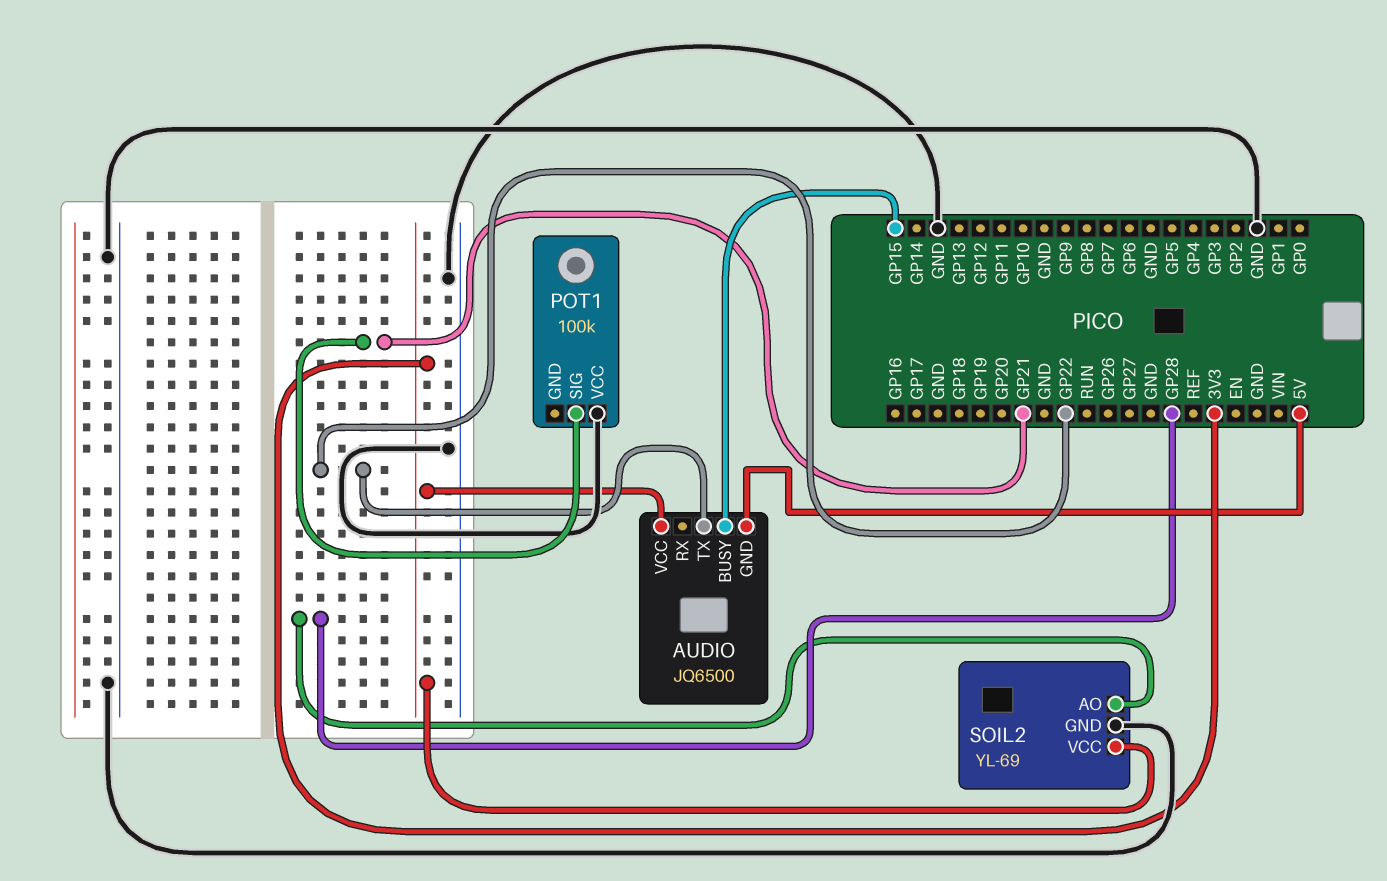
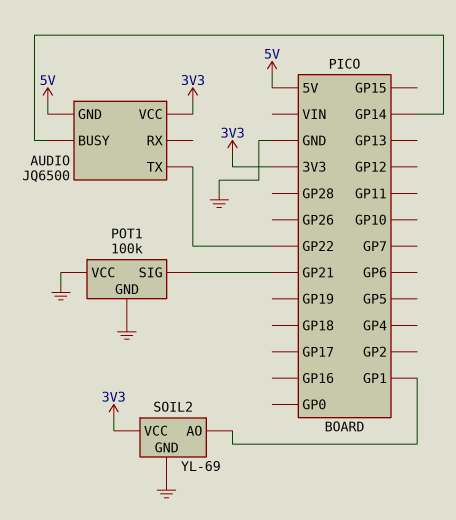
AUDIO pin BUSY: GP15 -> GP14
POT1 pin GND: none -> GND
SOIL2 pin AO: GP28 -> GP1

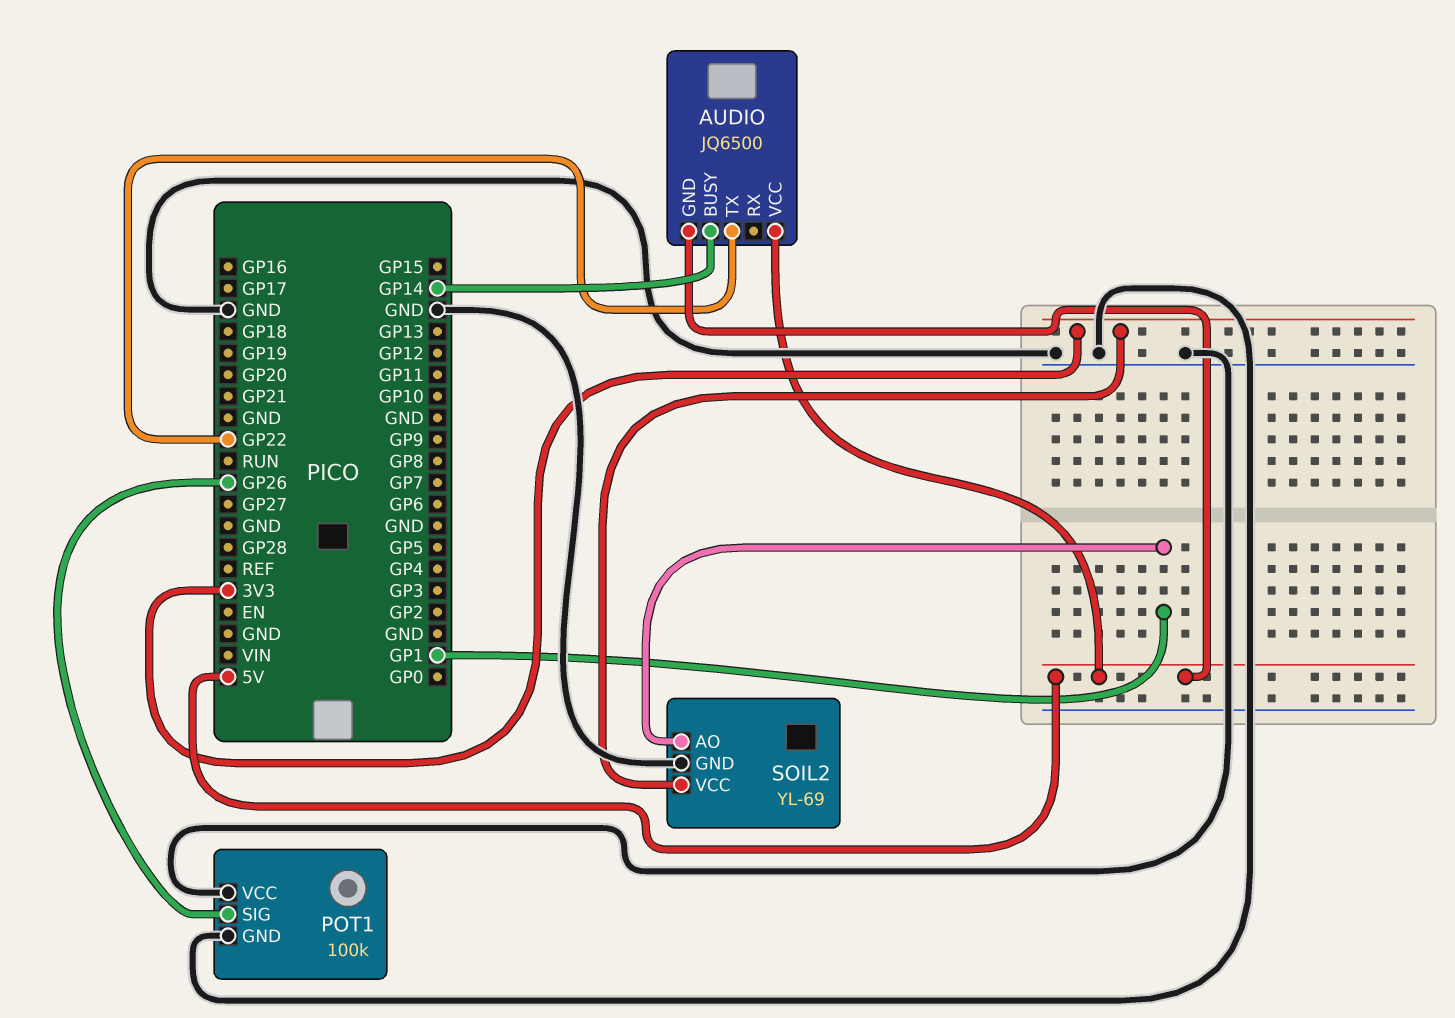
AUDIO pin VCC: 3V3 -> 5V
POT1 pin SIG: GP21 -> GP26

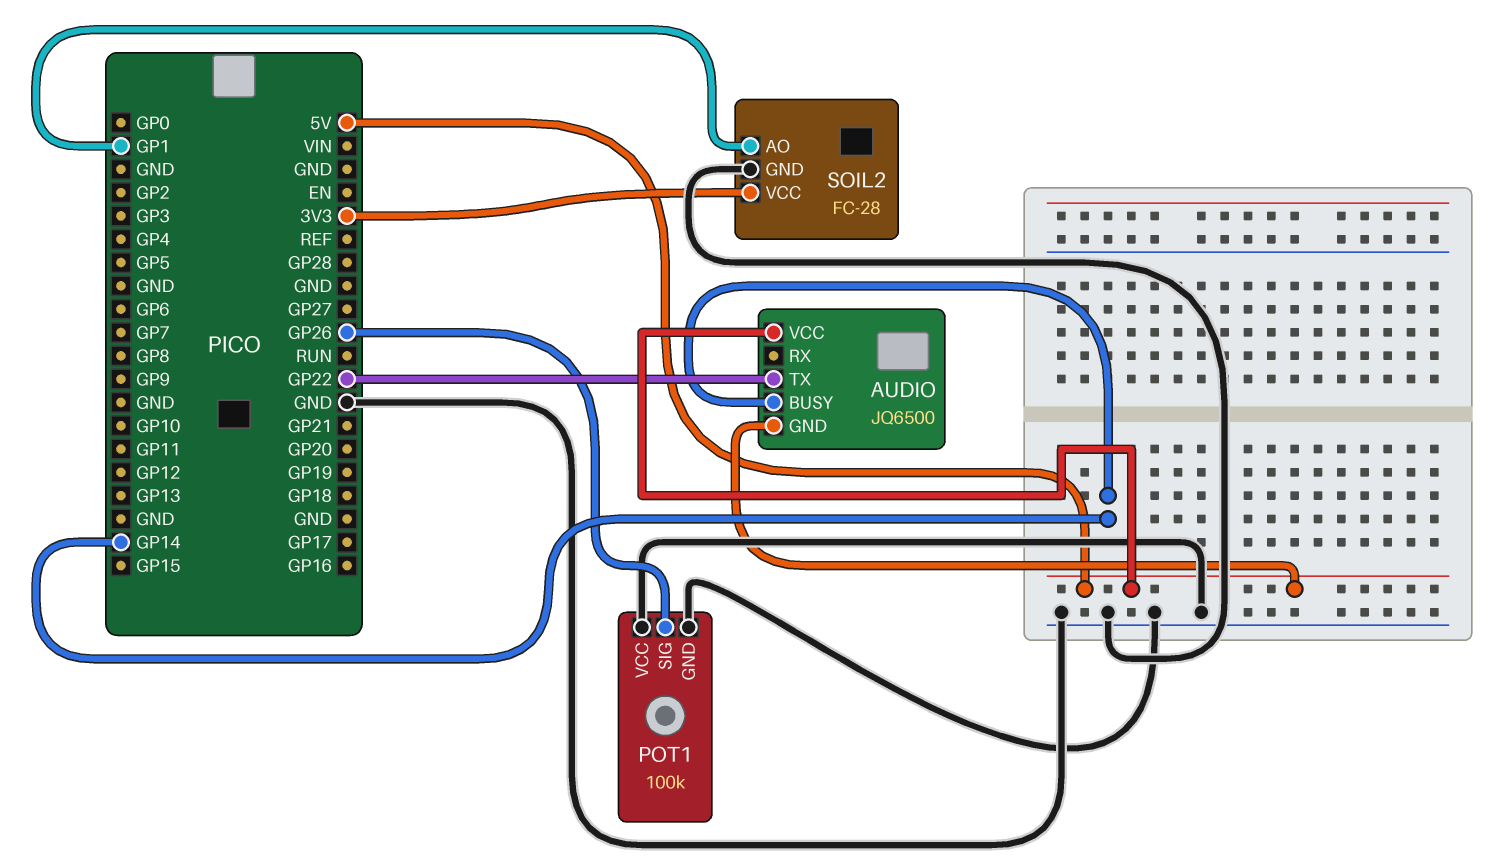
SOIL2: YL-69 -> FC-28

